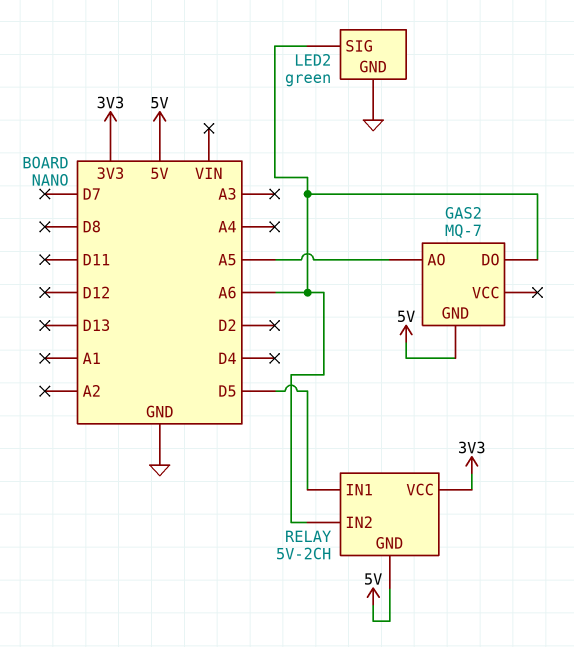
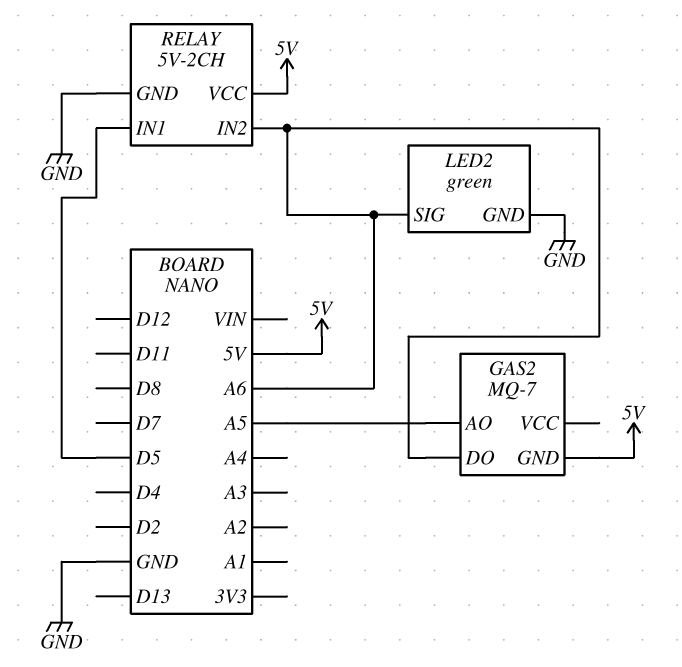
RELAY pin GND: 5V -> GND
RELAY pin VCC: 3V3 -> 5V

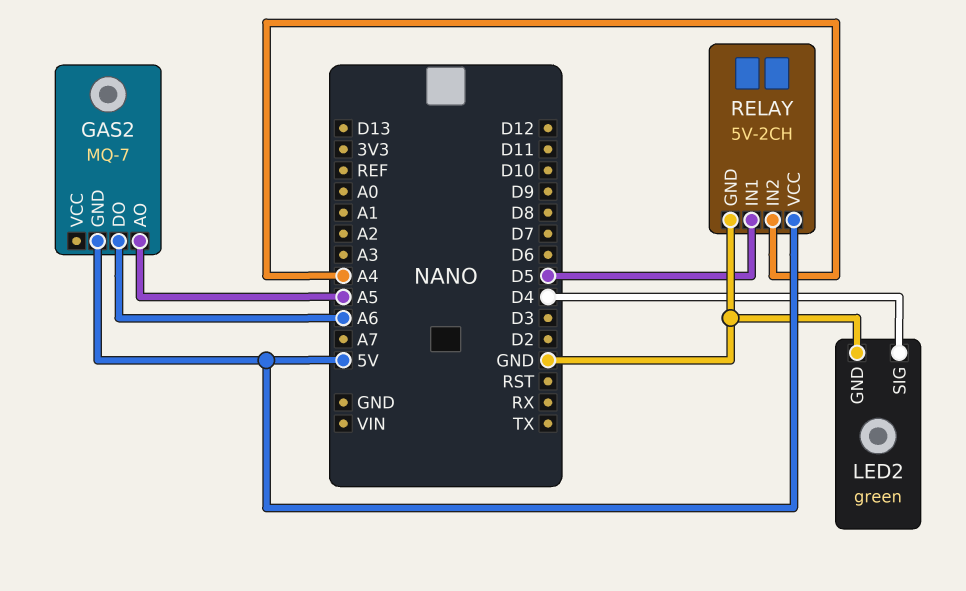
LED2 pin SIG: A6 -> D4
RELAY pin IN2: A6 -> A4

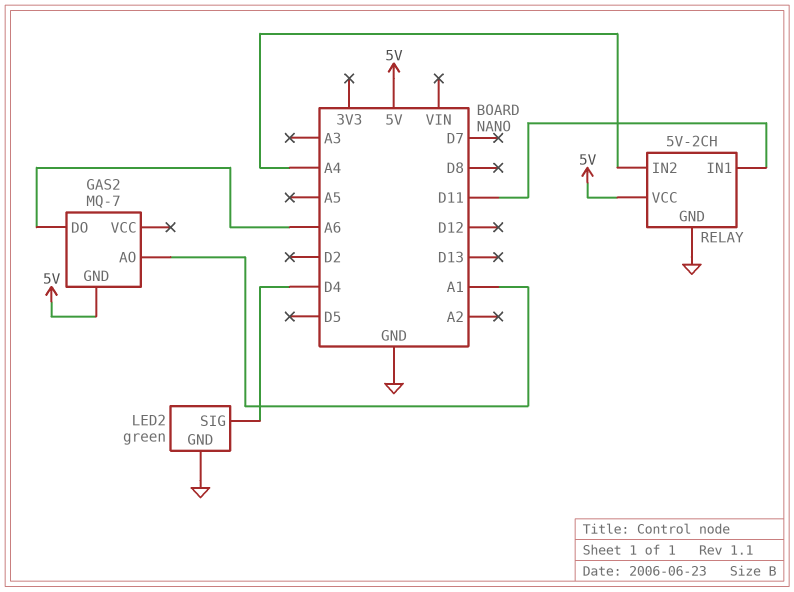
GAS2 pin AO: A5 -> A1
RELAY pin IN1: D5 -> D11

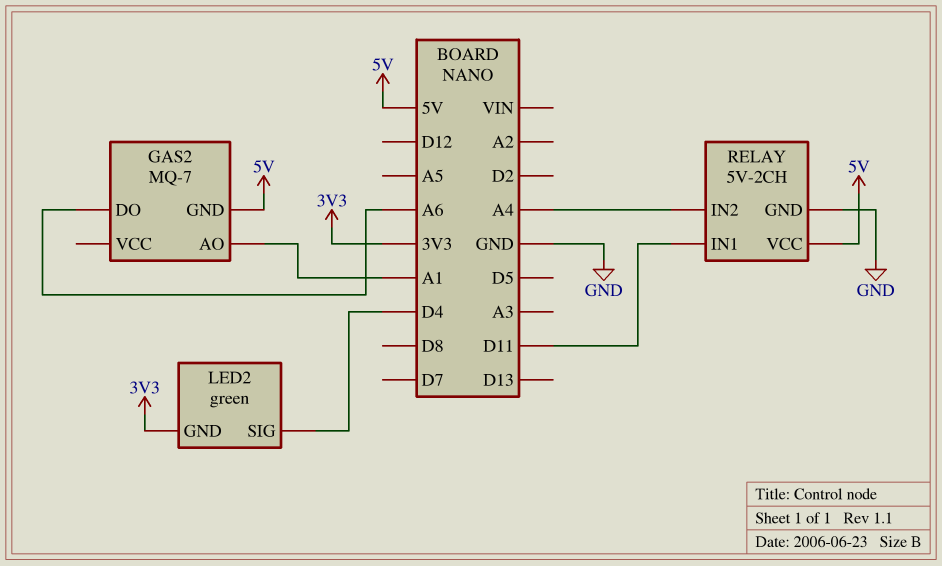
LED2 pin GND: GND -> 3V3

